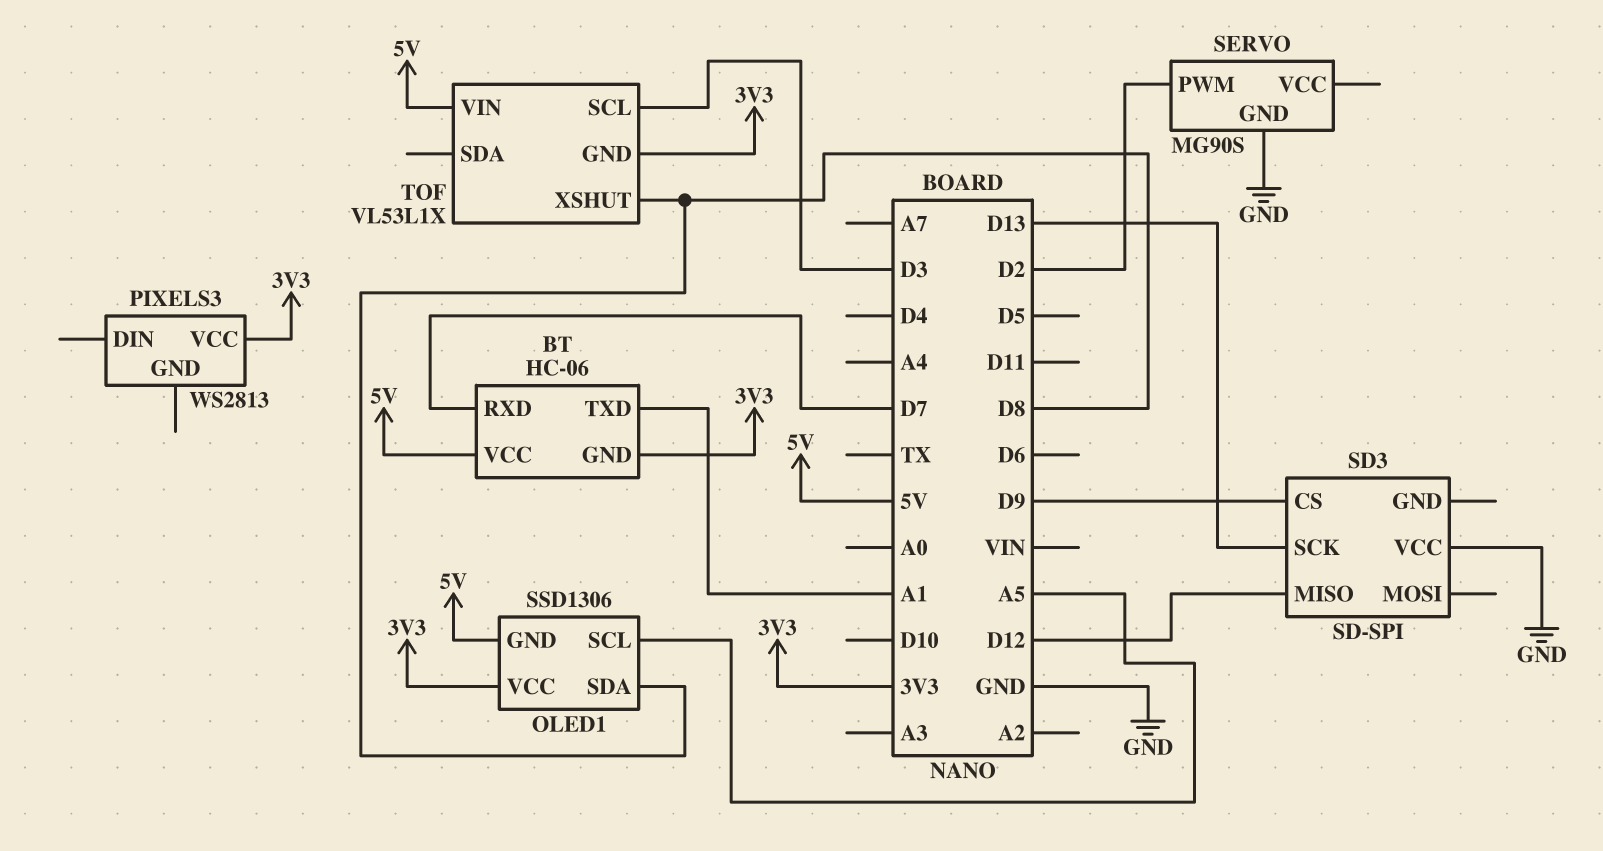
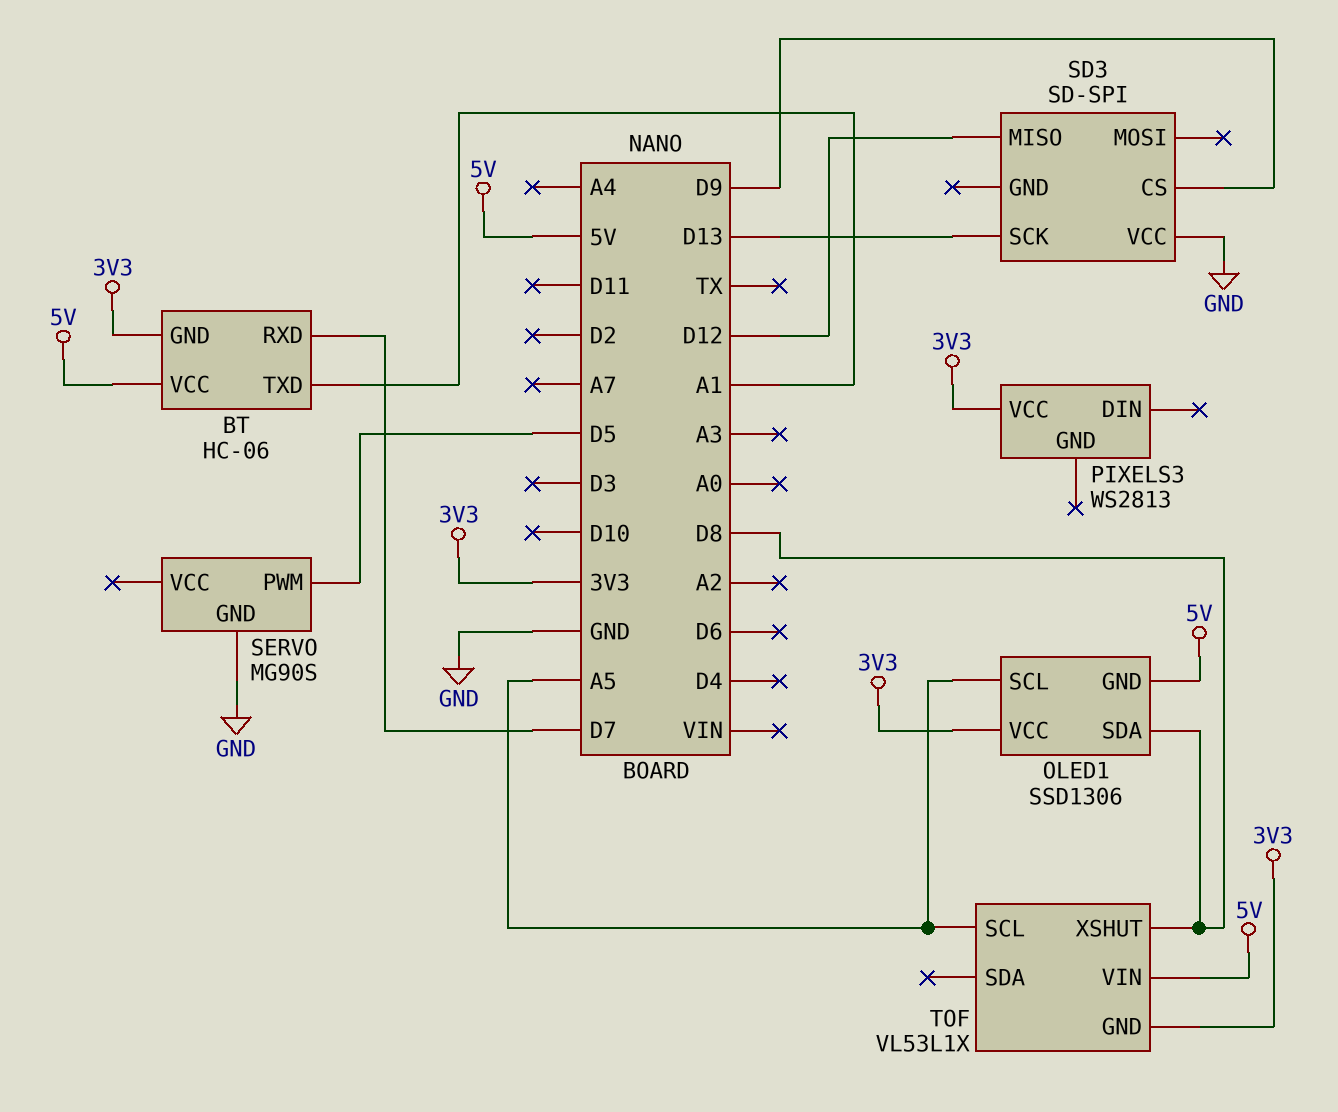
SERVO pin PWM: D2 -> D5
TOF pin SCL: D3 -> A5

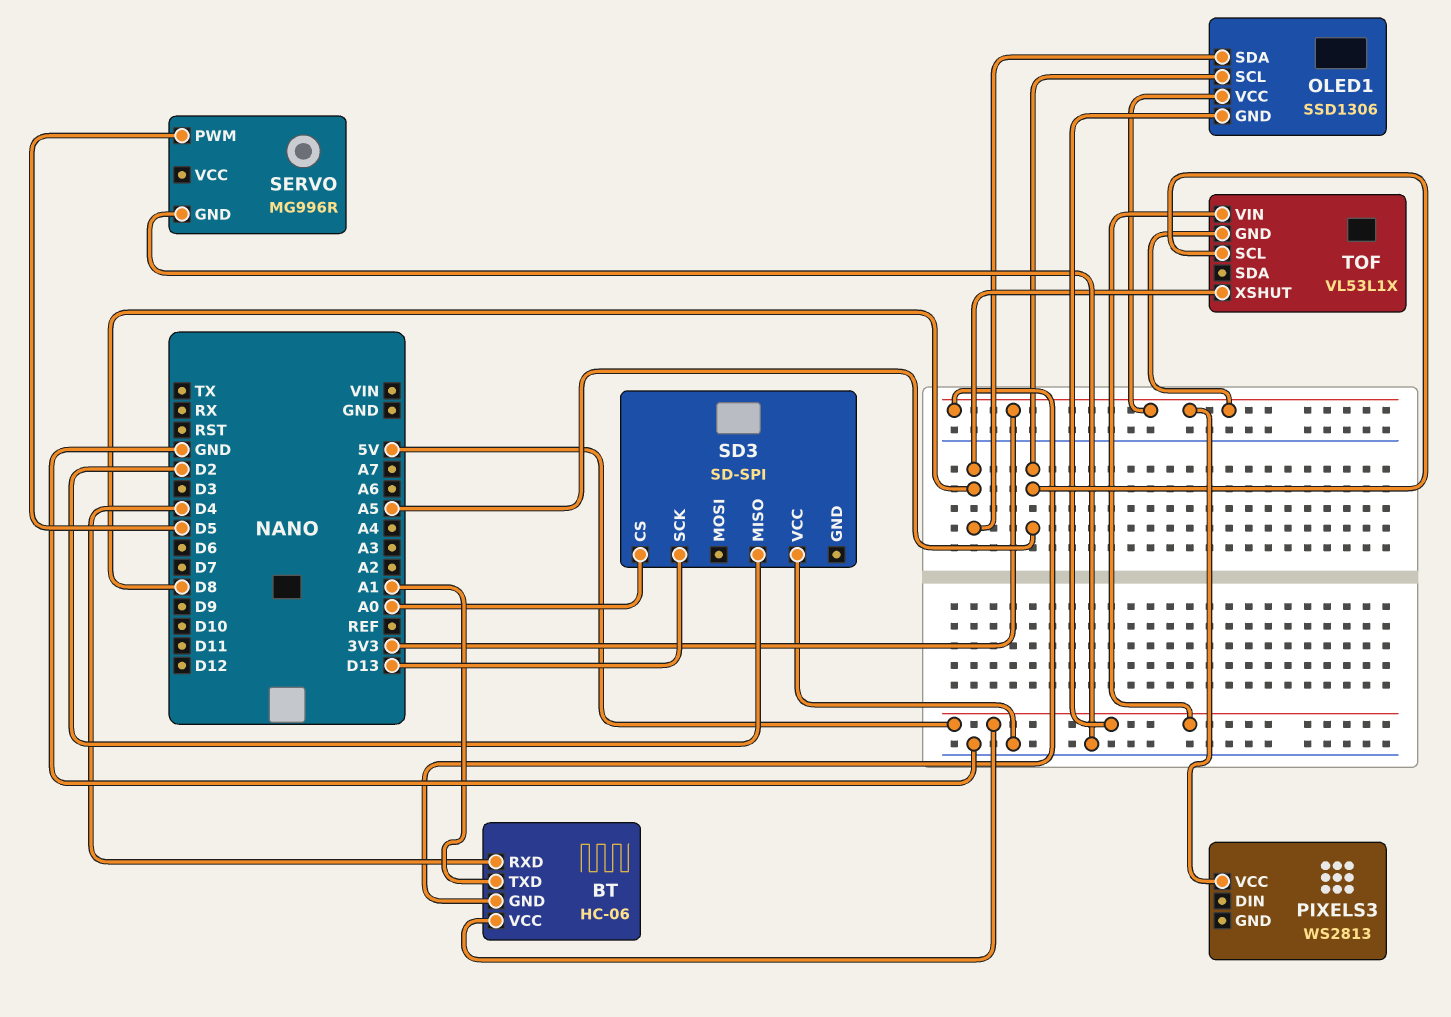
BT pin RXD: D7 -> D4
SD3 pin CS: D9 -> A0
SD3 pin MISO: D12 -> D2
SERVO: MG90S -> MG996R

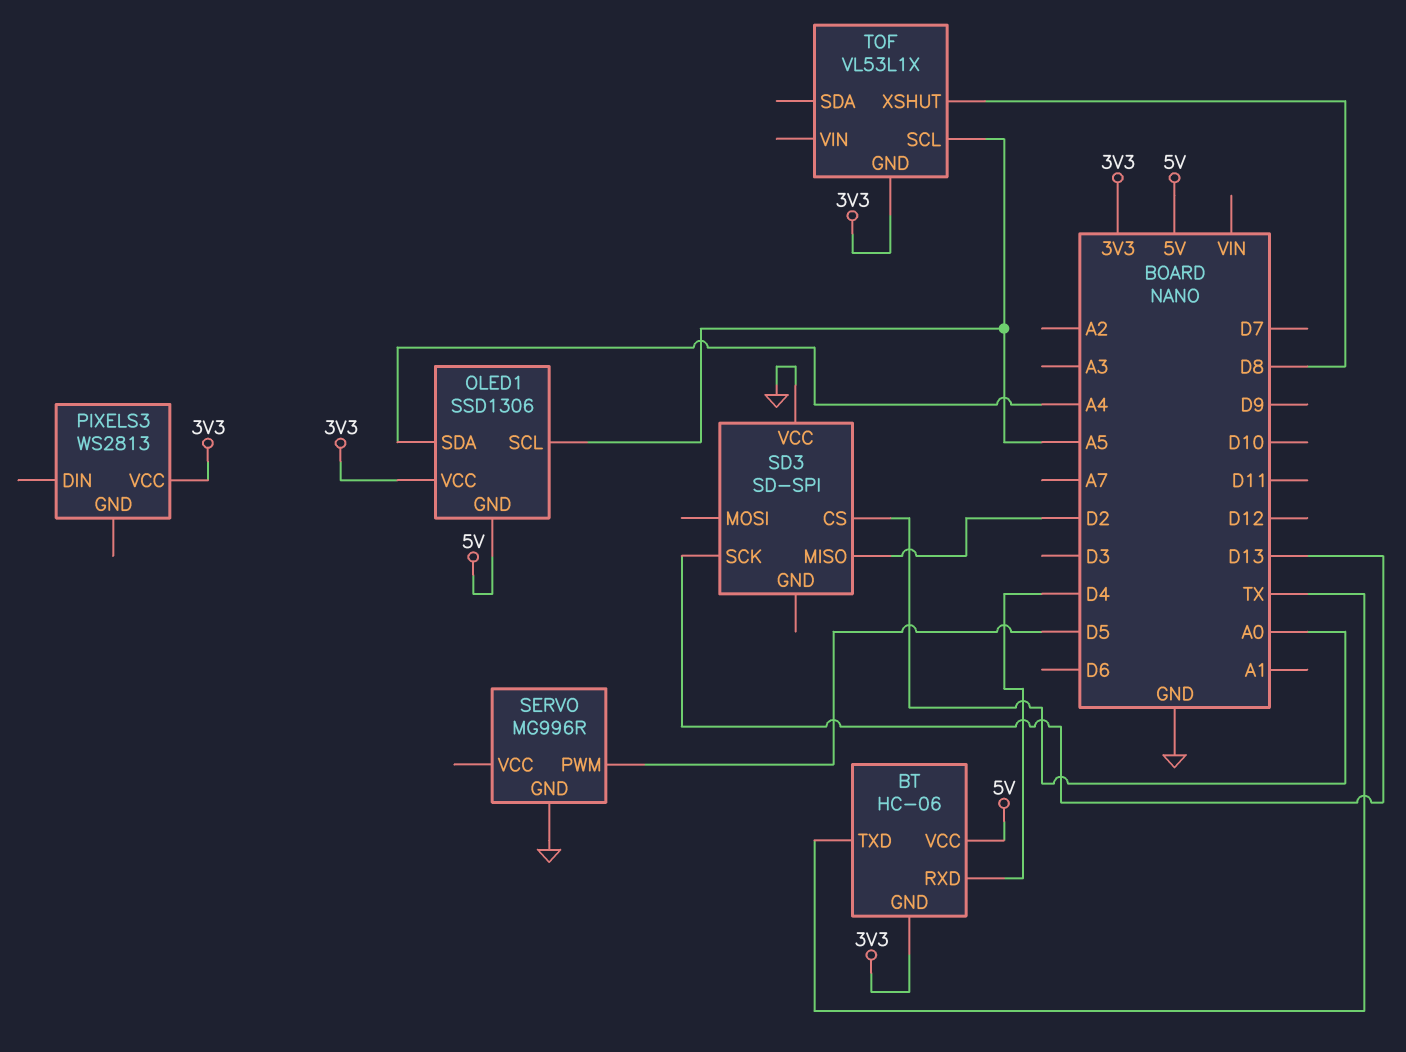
BT pin TXD: A1 -> TX
OLED1 pin SDA: D8 -> A4
TOF pin VIN: 5V -> none

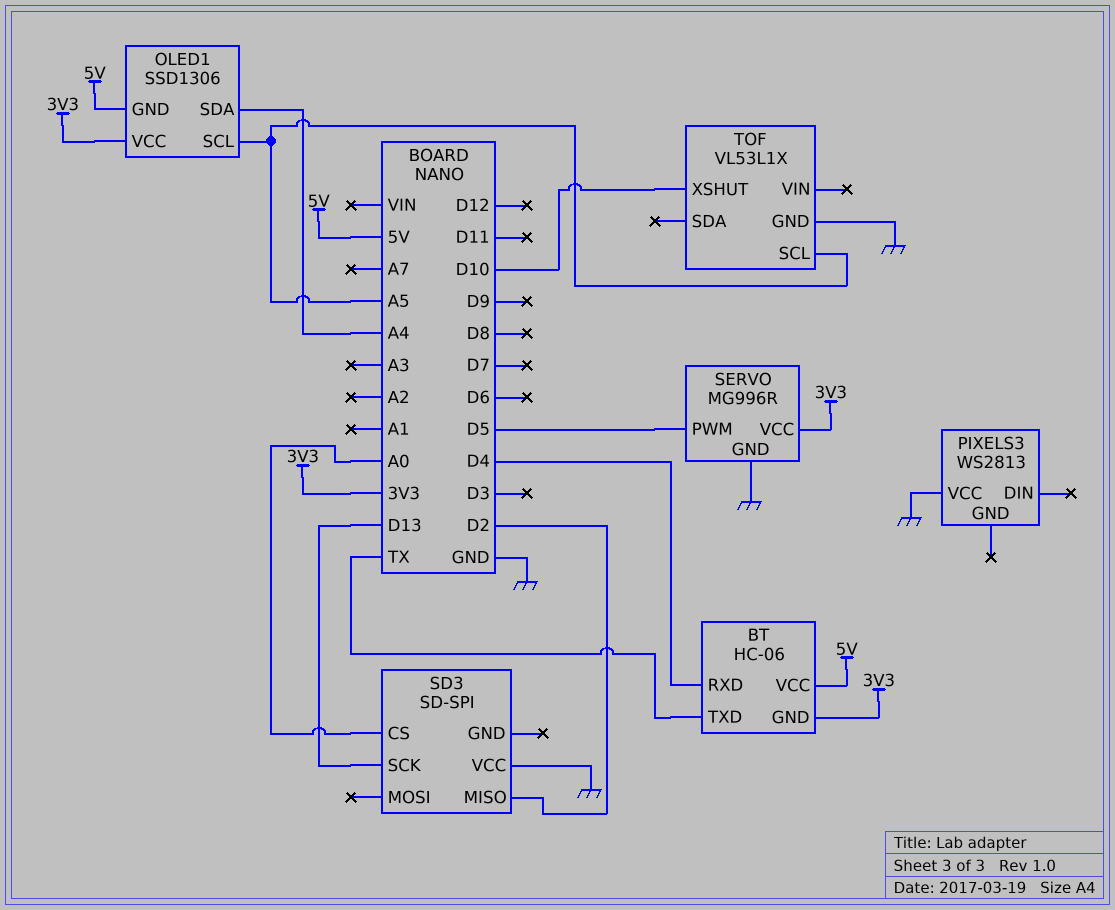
PIXELS3 pin VCC: 3V3 -> GND
SERVO pin VCC: none -> 3V3
TOF pin GND: 3V3 -> GND
TOF pin XSHUT: D8 -> D10

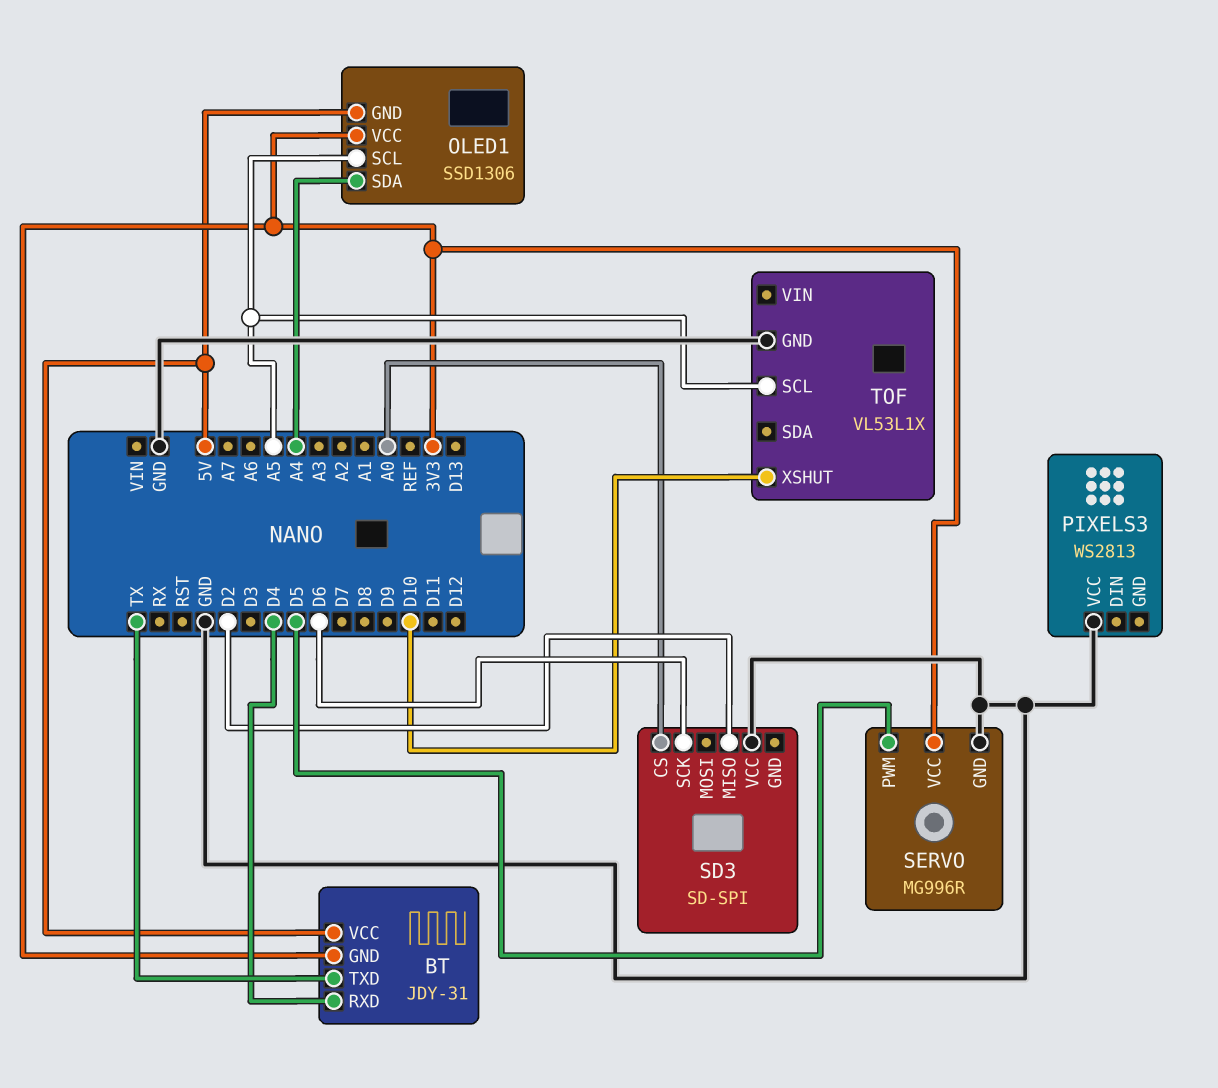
BT: HC-06 -> JDY-31
SD3 pin SCK: D13 -> D6

